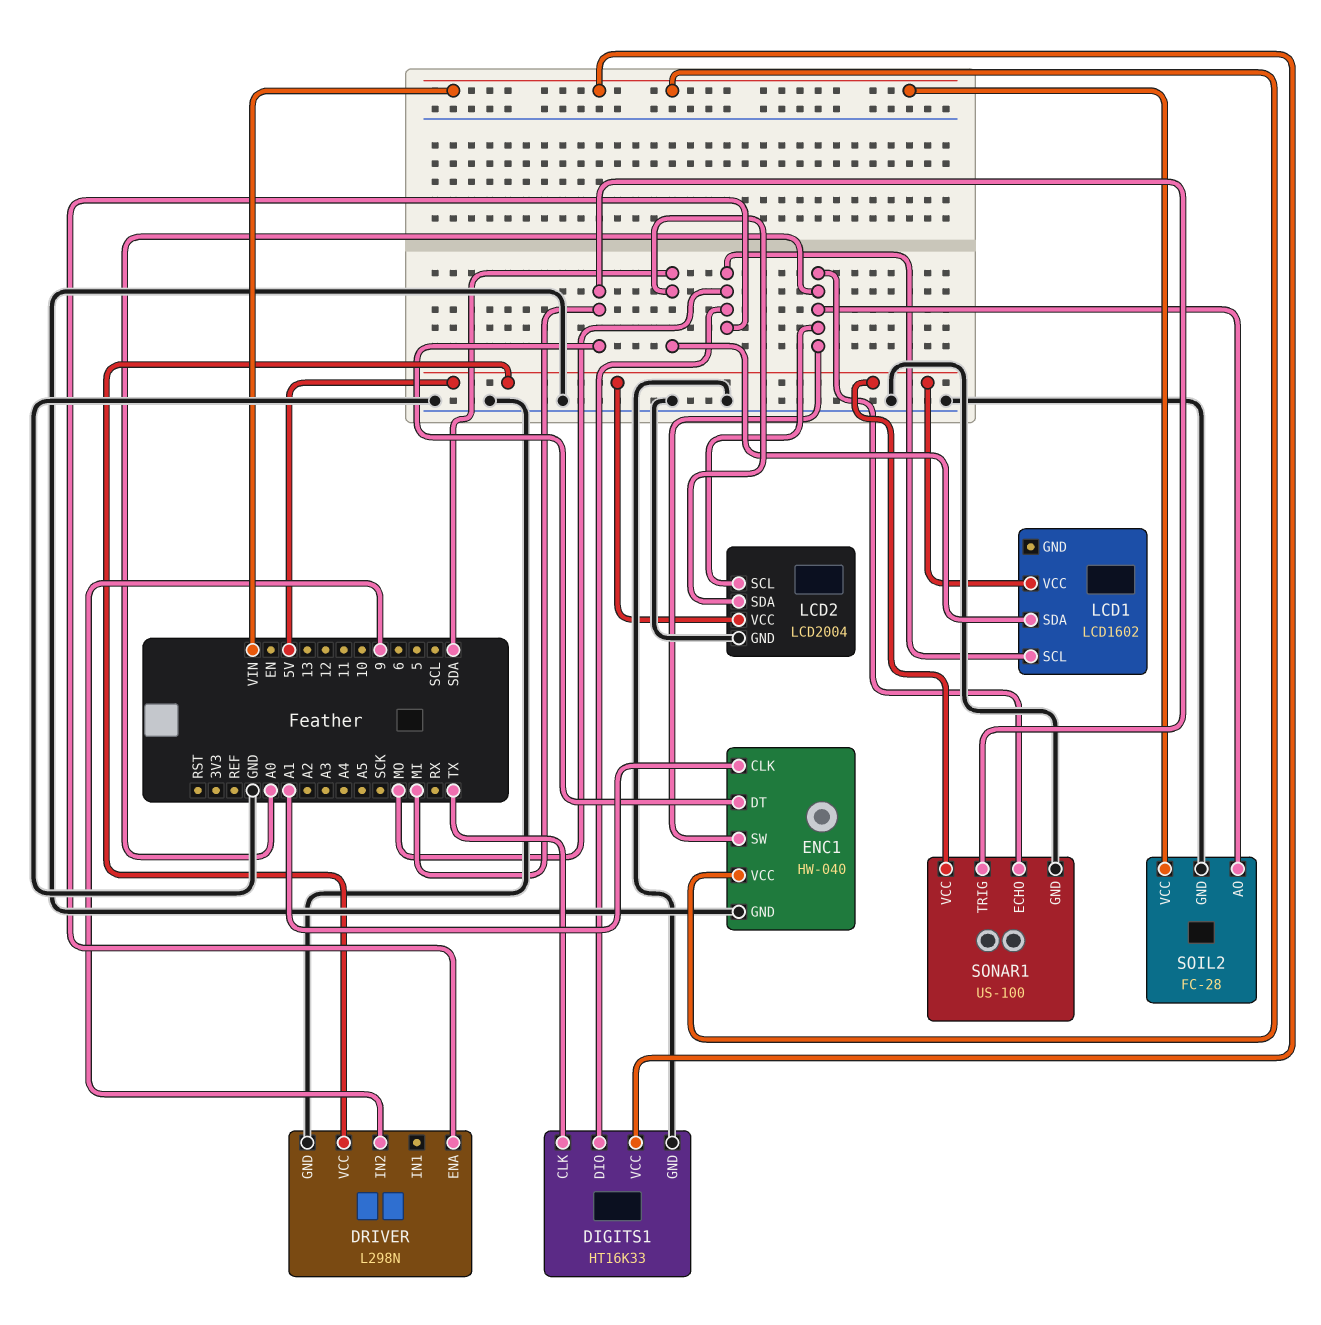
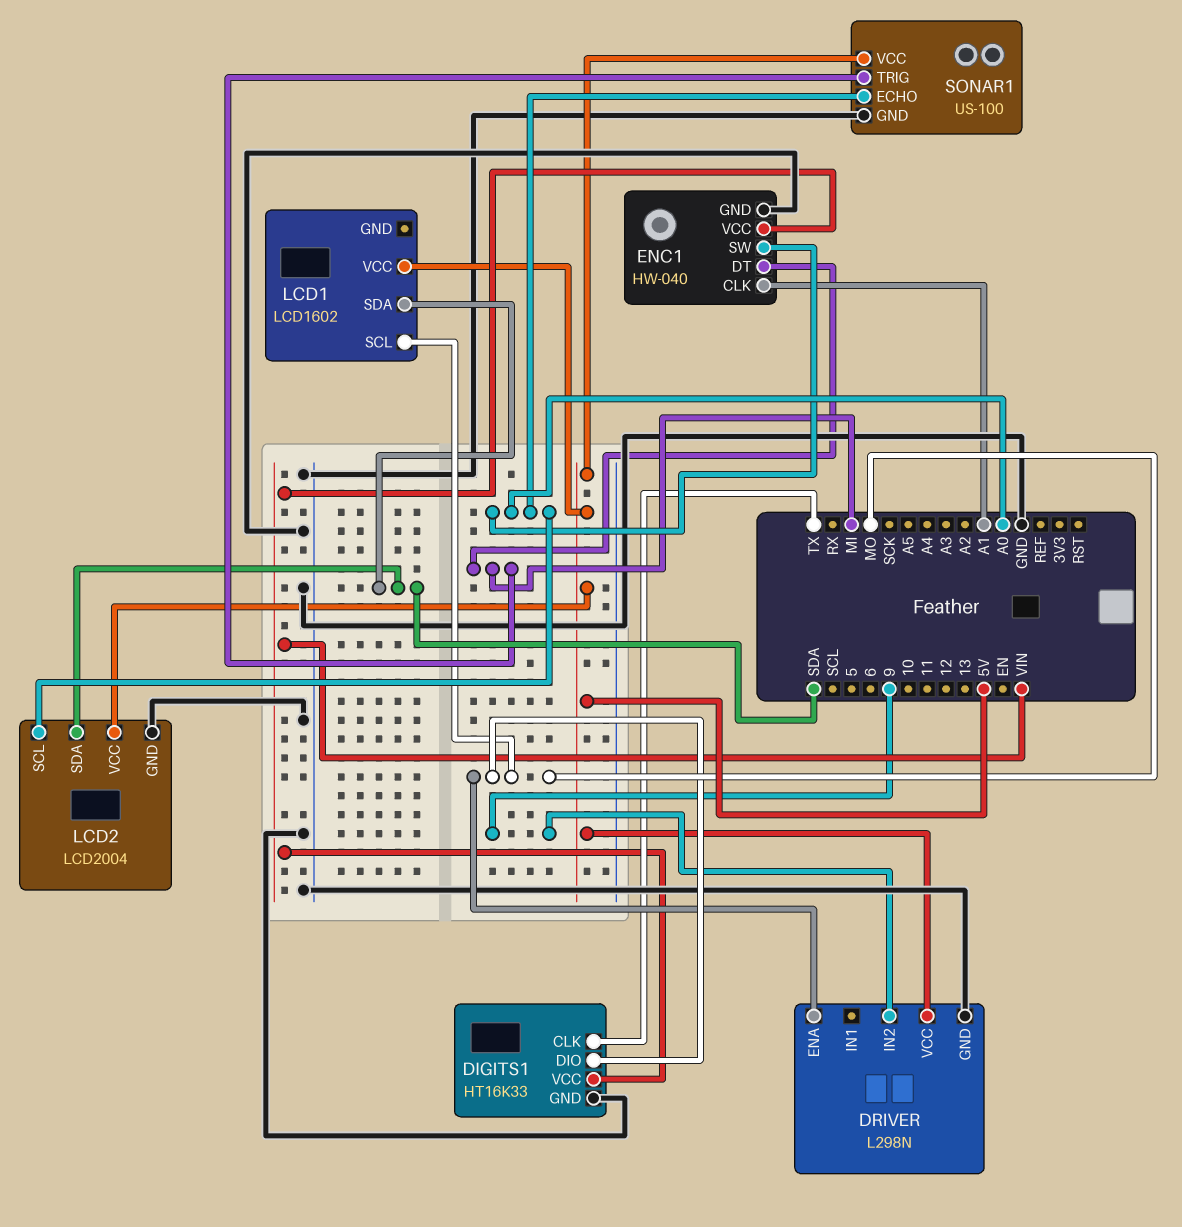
SOIL2: FC-28 -> none
SOIL2 pin AO: A0 -> none
SOIL2 pin GND: GND -> none
SOIL2 pin VCC: VIN -> none

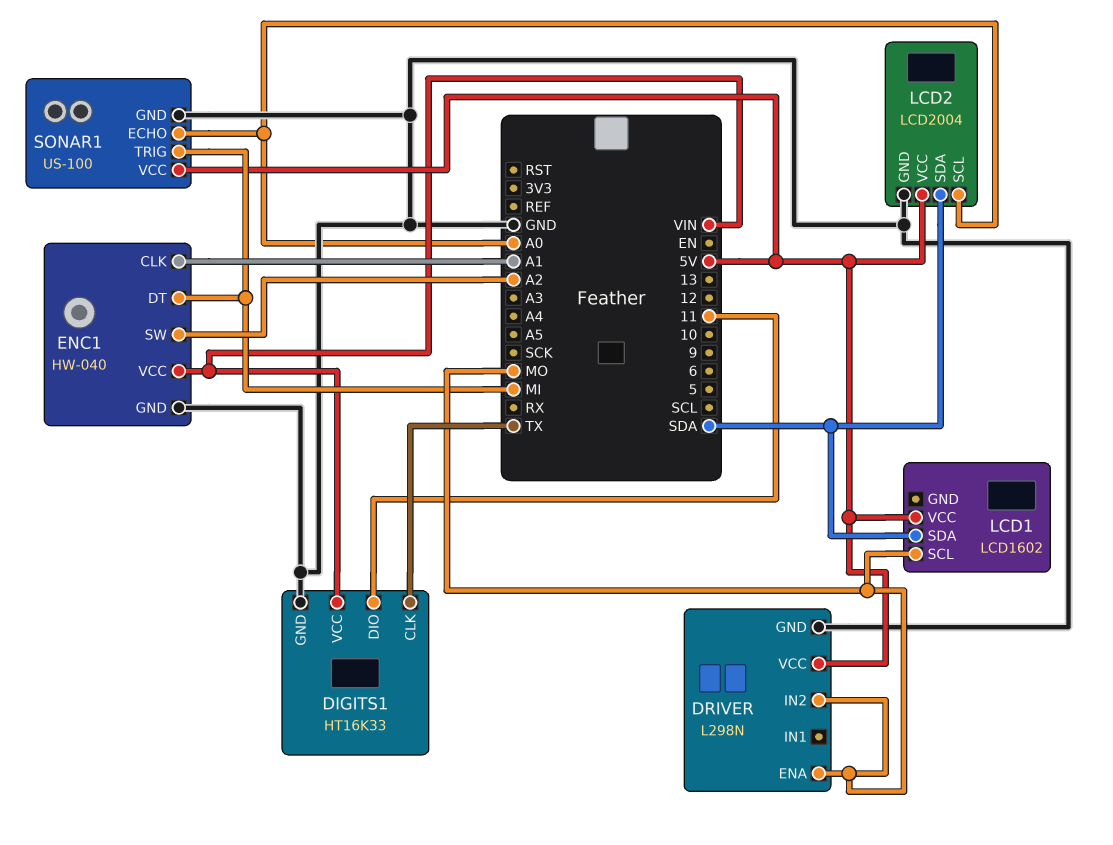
DIGITS1 pin DIO: MO -> 11
DRIVER pin IN2: 9 -> MO
ENC1 pin SW: A0 -> A2

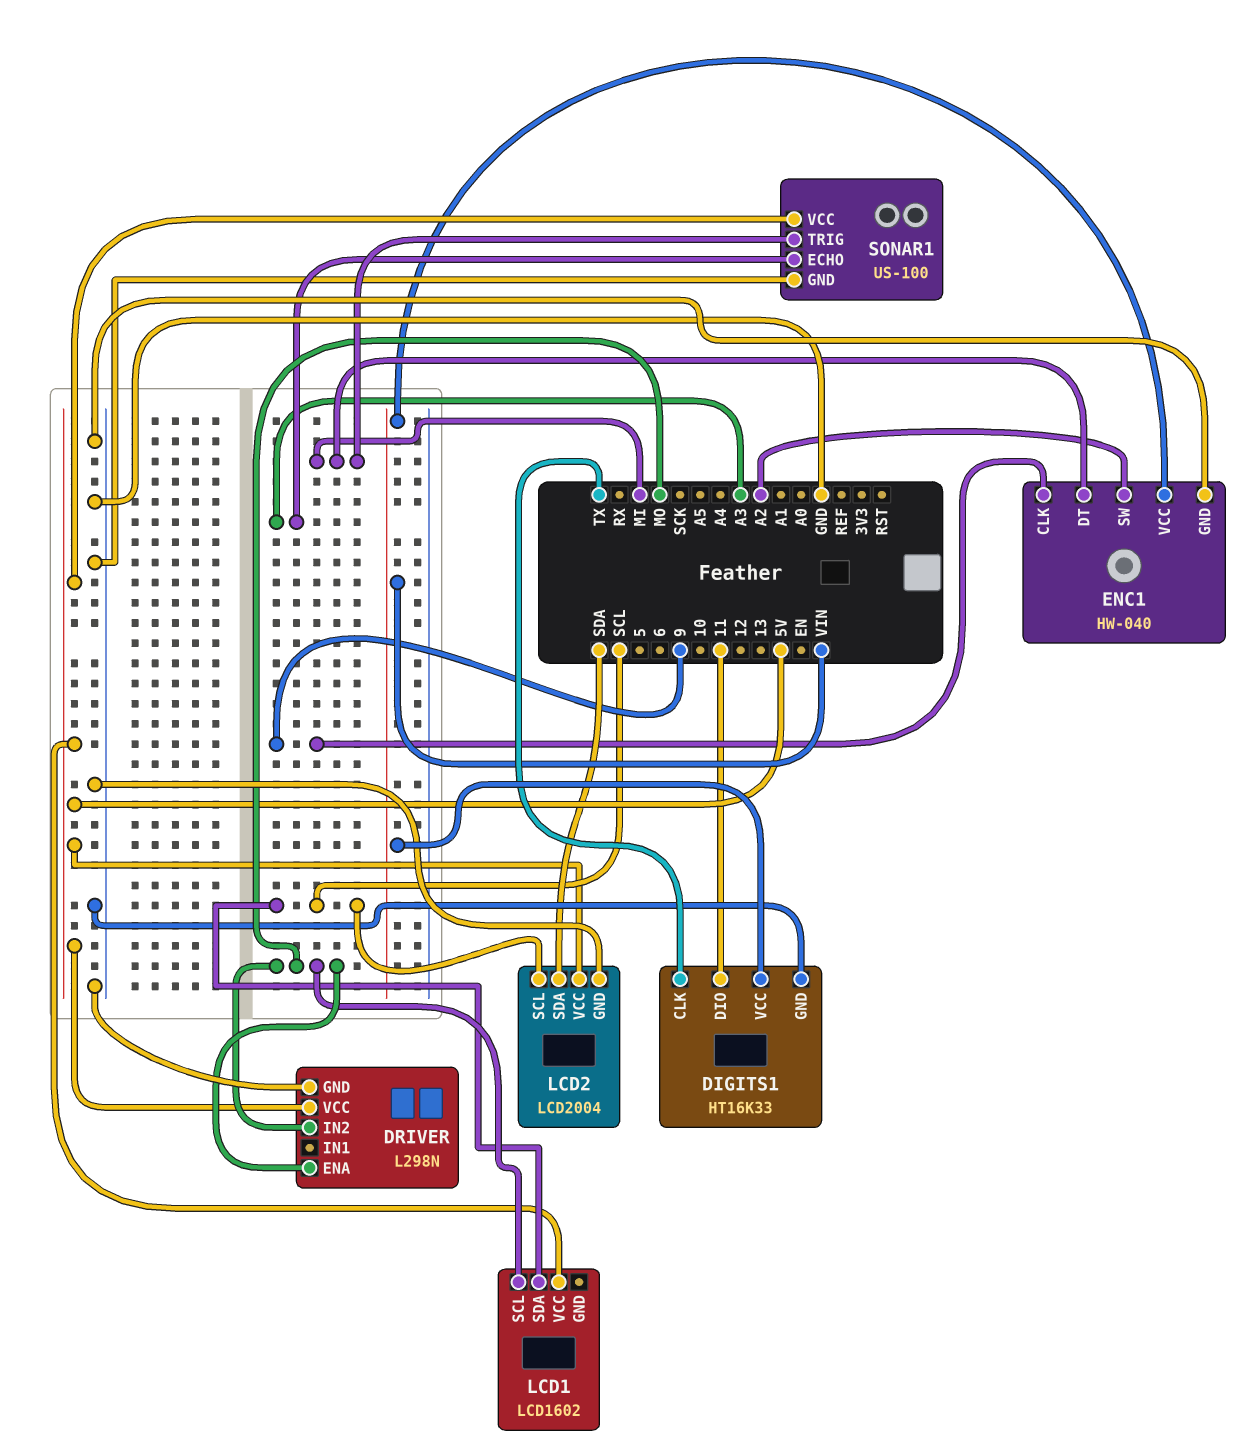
ENC1 pin CLK: A1 -> 9
LCD1 pin SDA: SDA -> SCL
LCD2 pin SCL: A0 -> SCL
SONAR1 pin ECHO: A0 -> A3

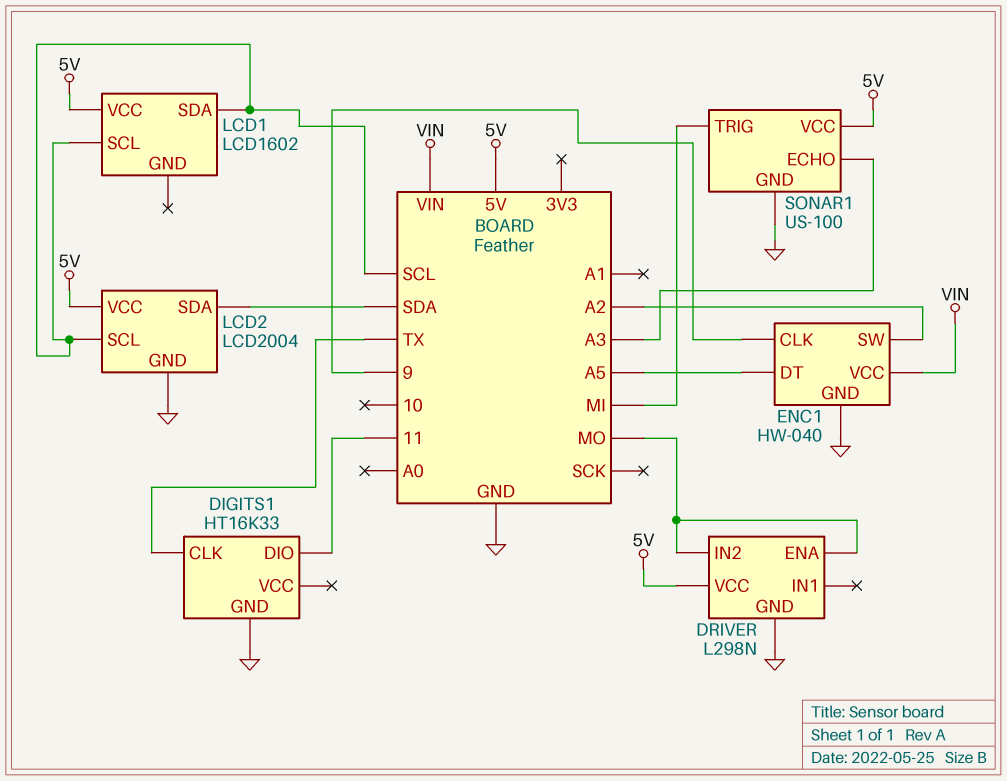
DIGITS1 pin VCC: VIN -> none
ENC1 pin DT: MI -> A5
LCD1 pin SCL: MO -> SCL

